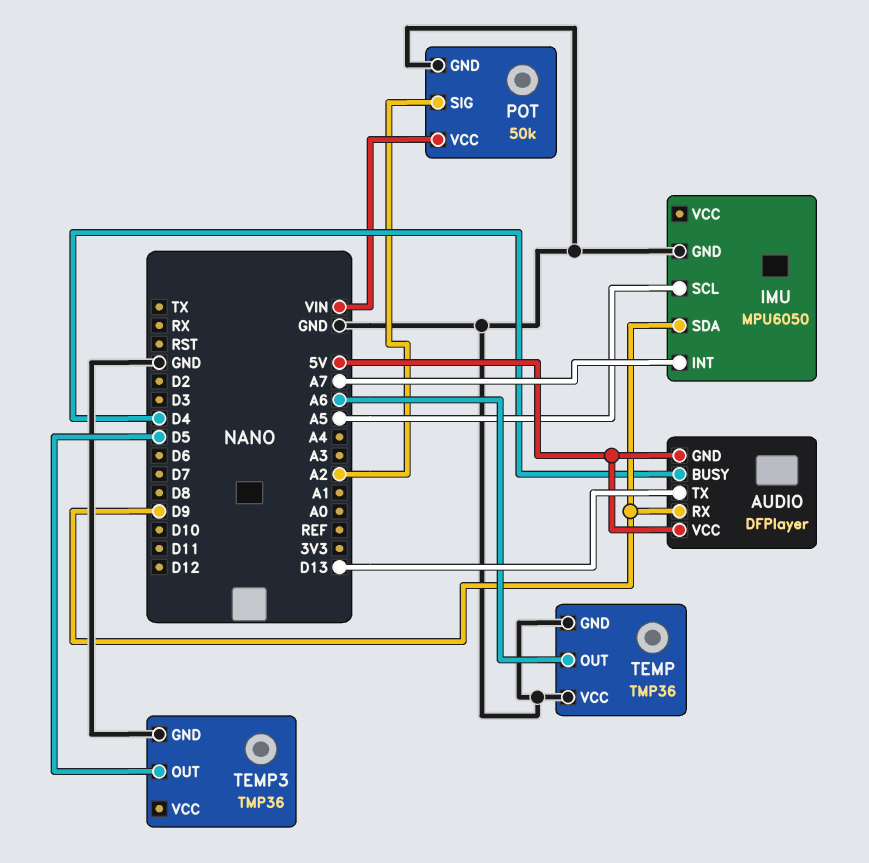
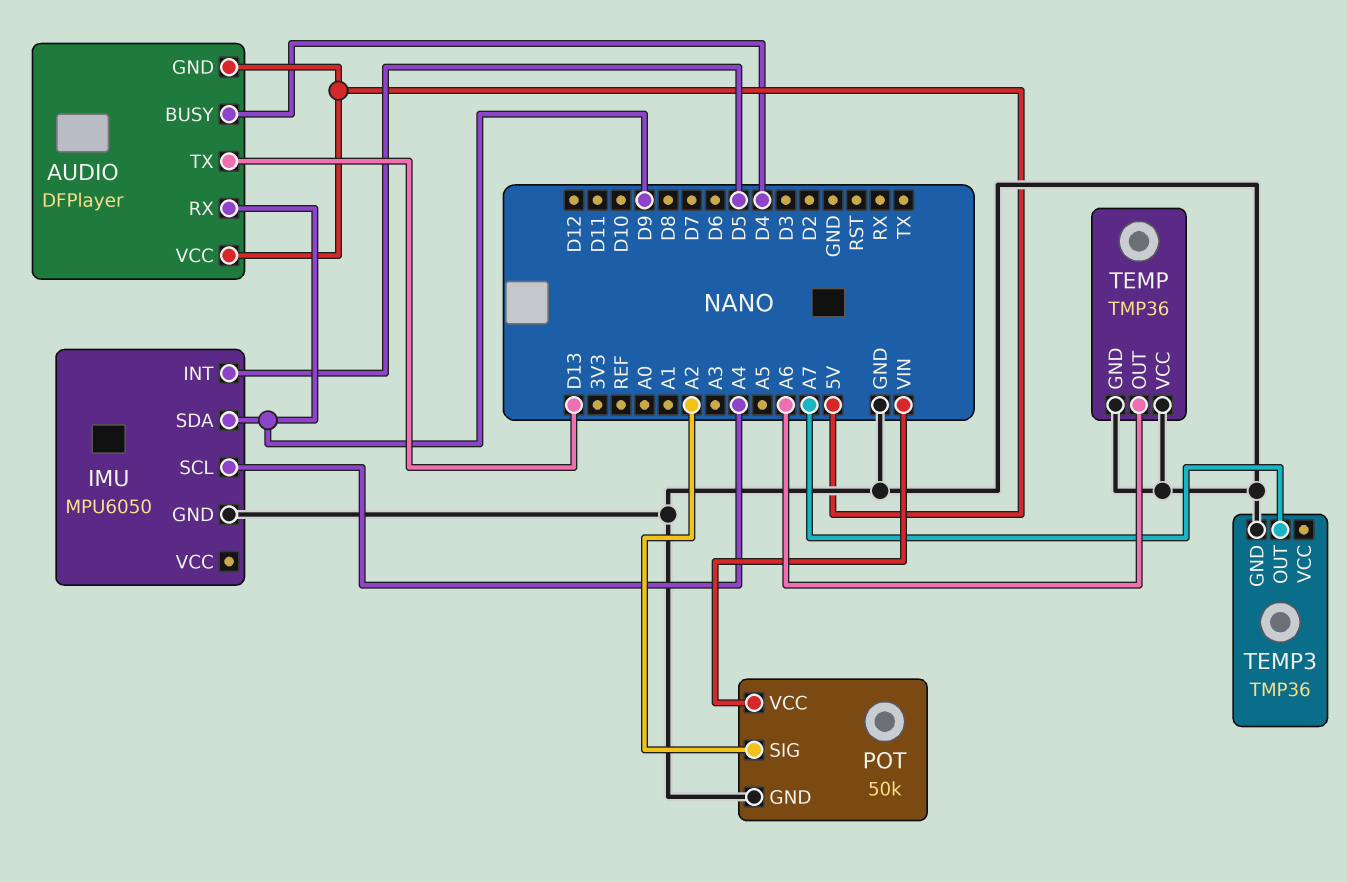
IMU pin INT: A7 -> D5
IMU pin SCL: A5 -> A4
TEMP3 pin OUT: D5 -> A7

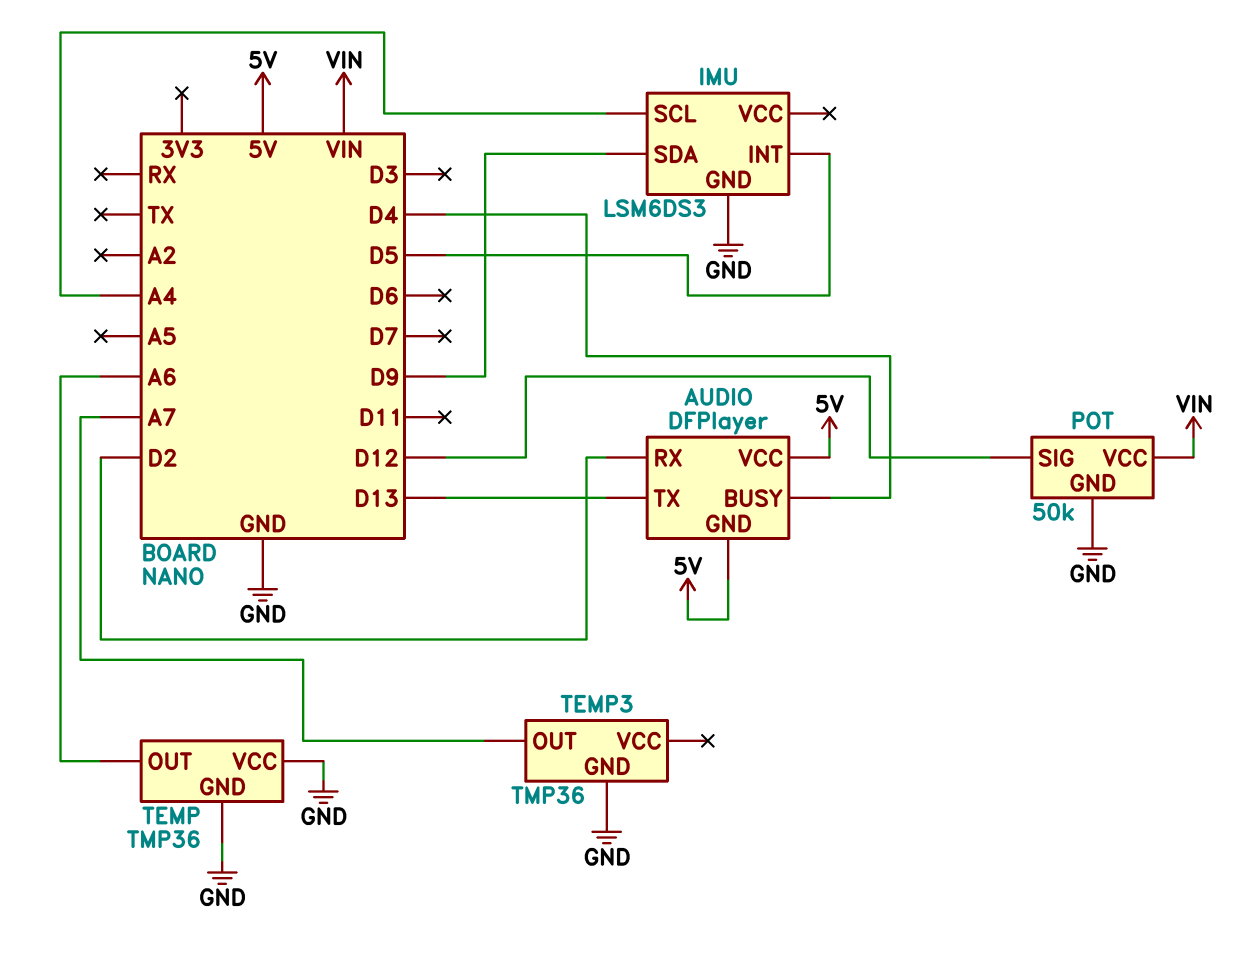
AUDIO pin RX: D9 -> D2
IMU: MPU6050 -> LSM6DS3
POT pin SIG: A2 -> D12

